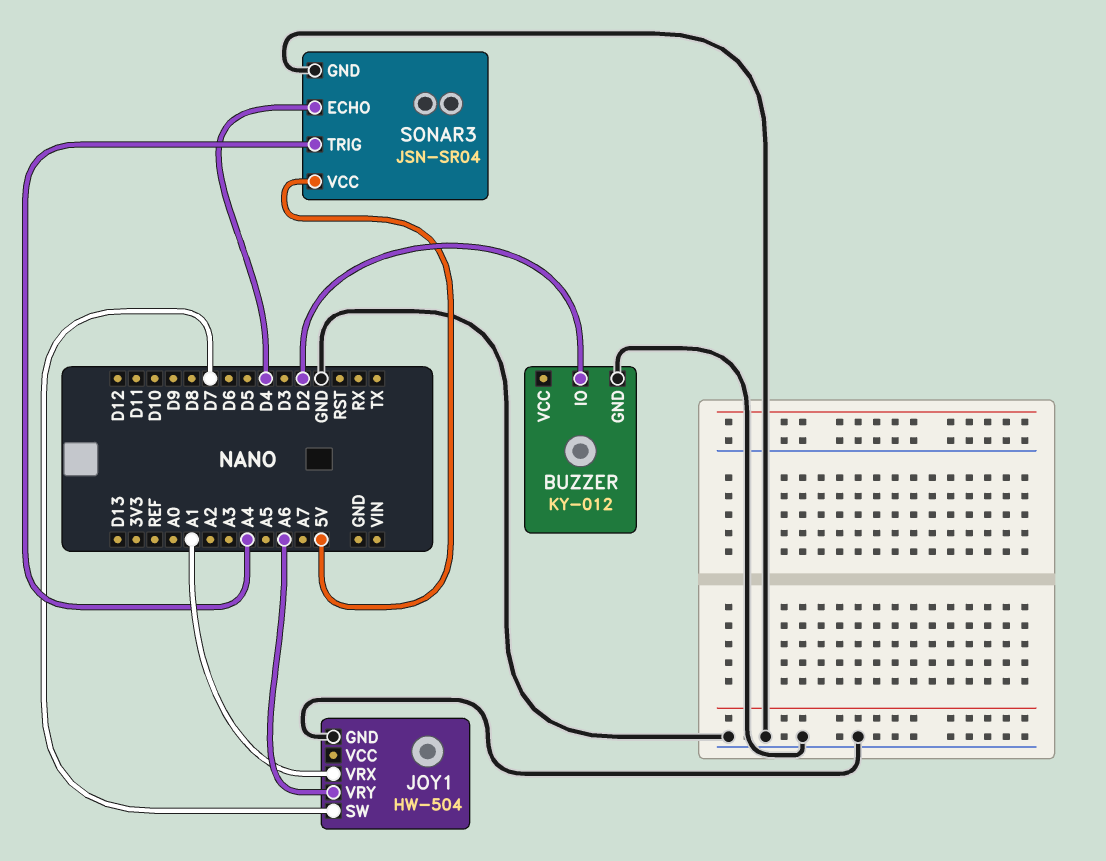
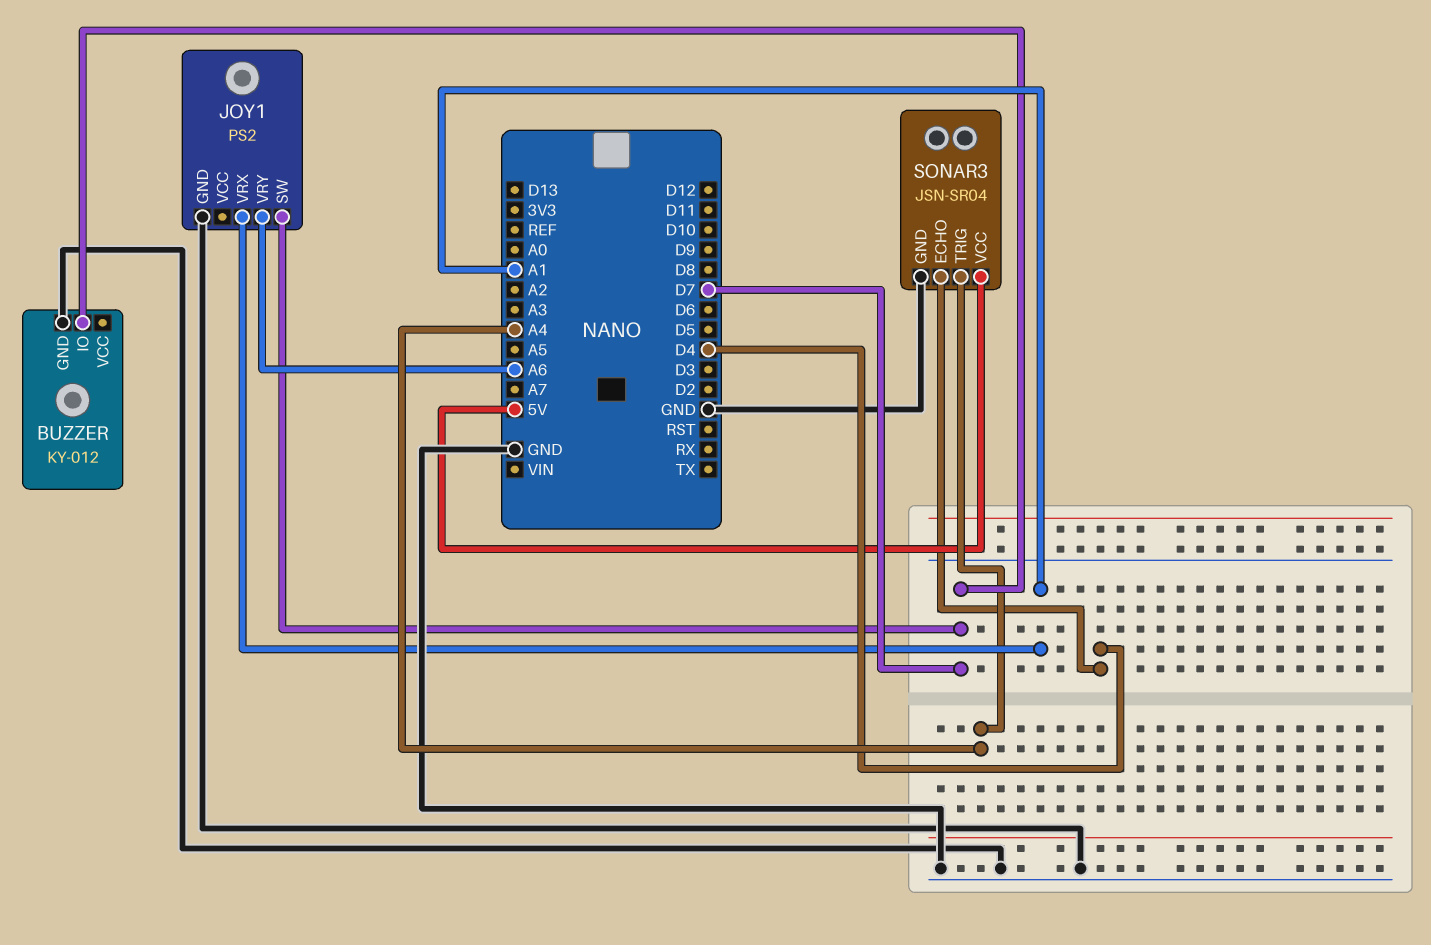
BUZZER pin IO: D2 -> D7
JOY1: HW-504 -> PS2

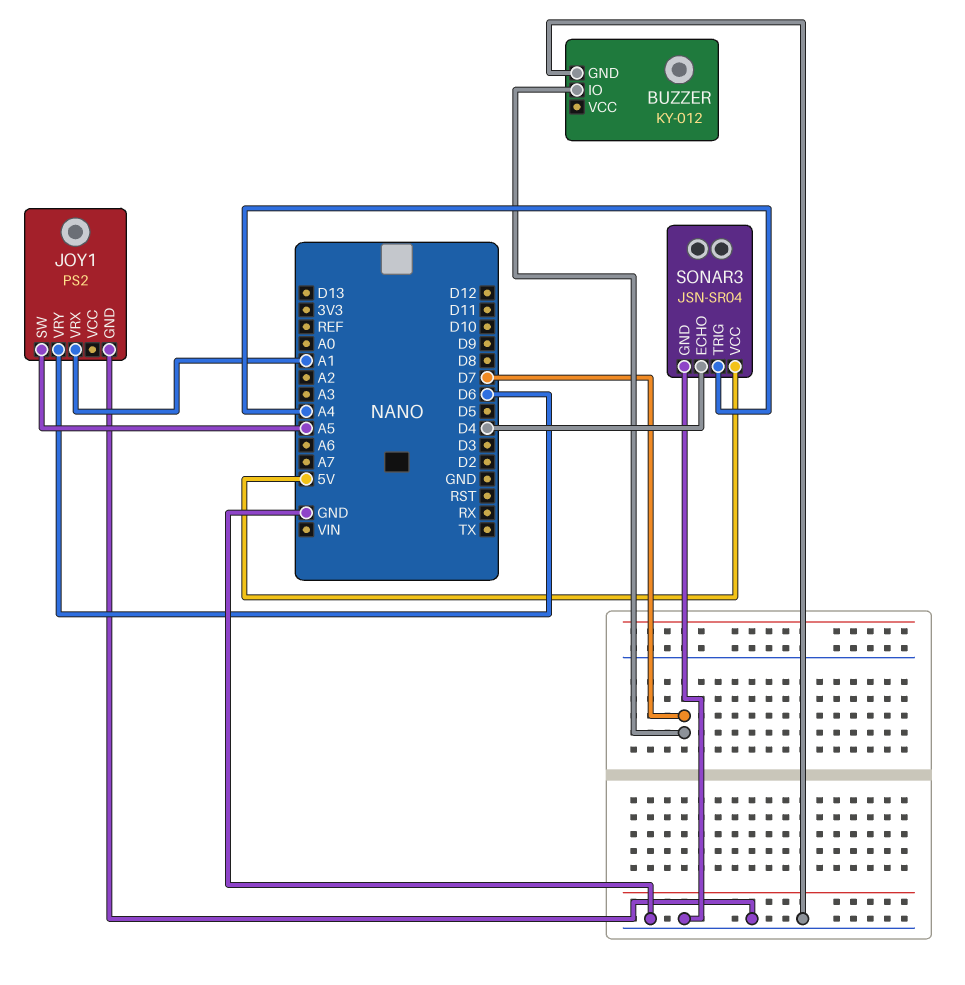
JOY1 pin SW: D7 -> A5
JOY1 pin VRY: A6 -> D6

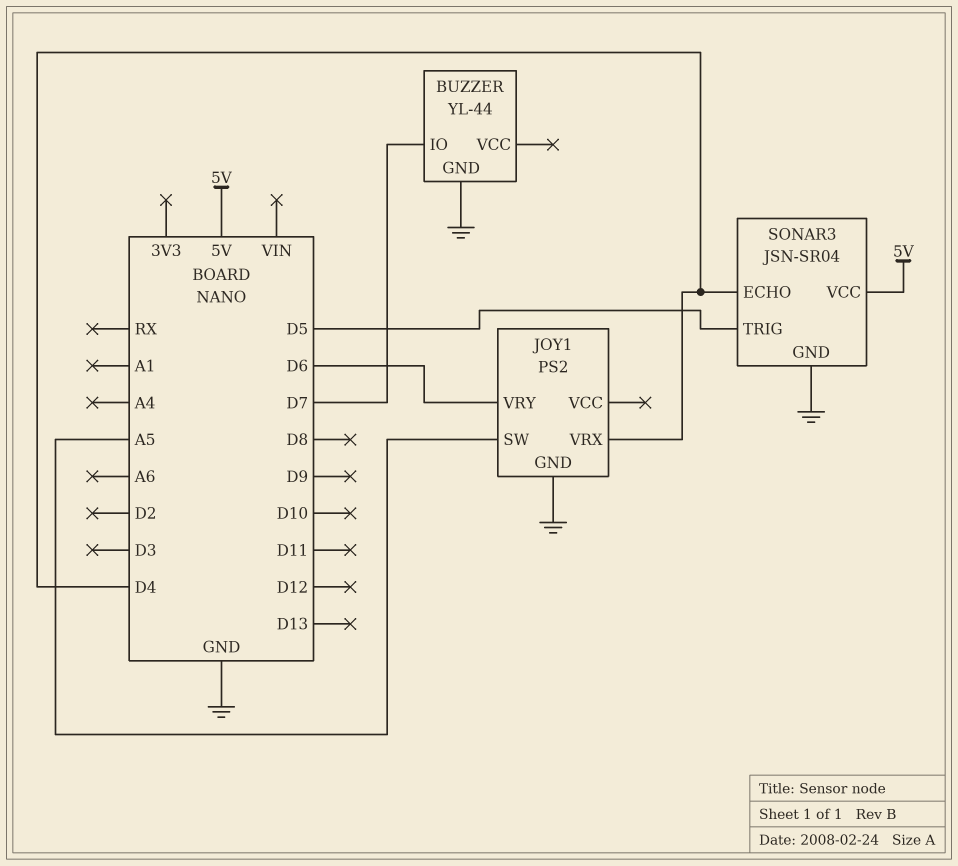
BUZZER: KY-012 -> YL-44
JOY1 pin VRX: A1 -> D4
SONAR3 pin TRIG: A4 -> D5

